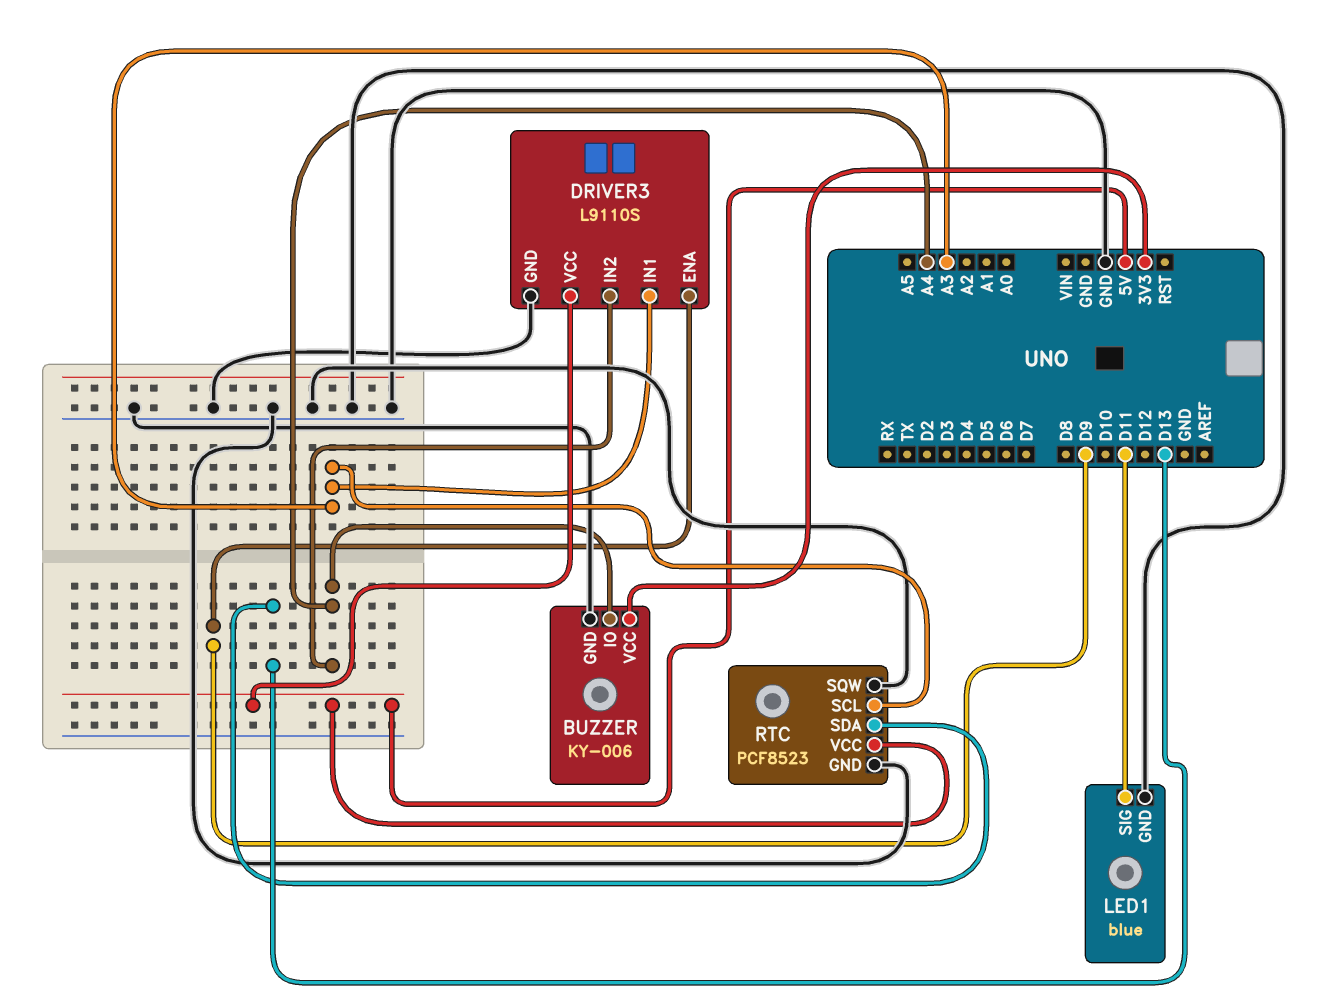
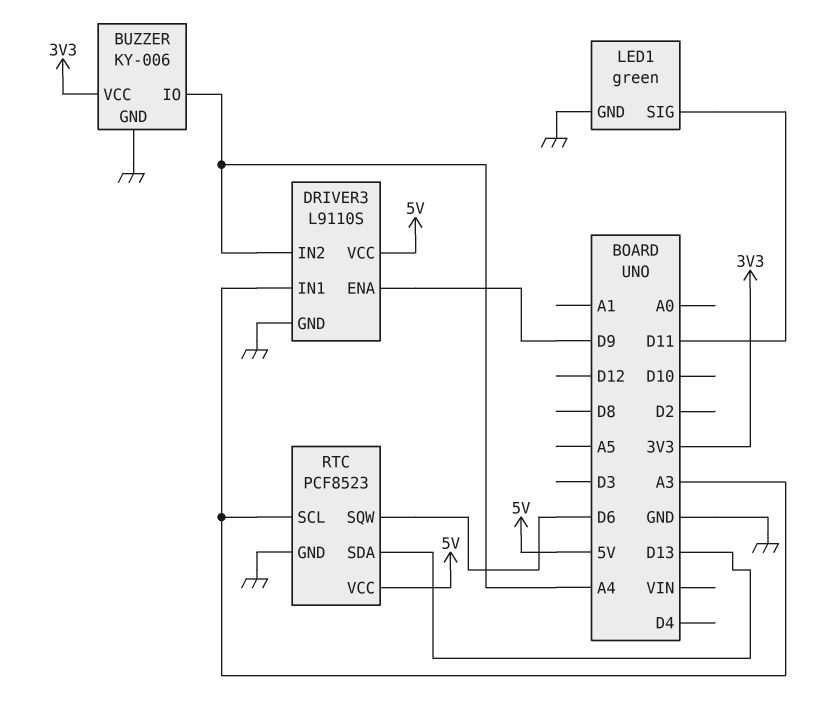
LED1: blue -> green
RTC pin SQW: GND -> D6

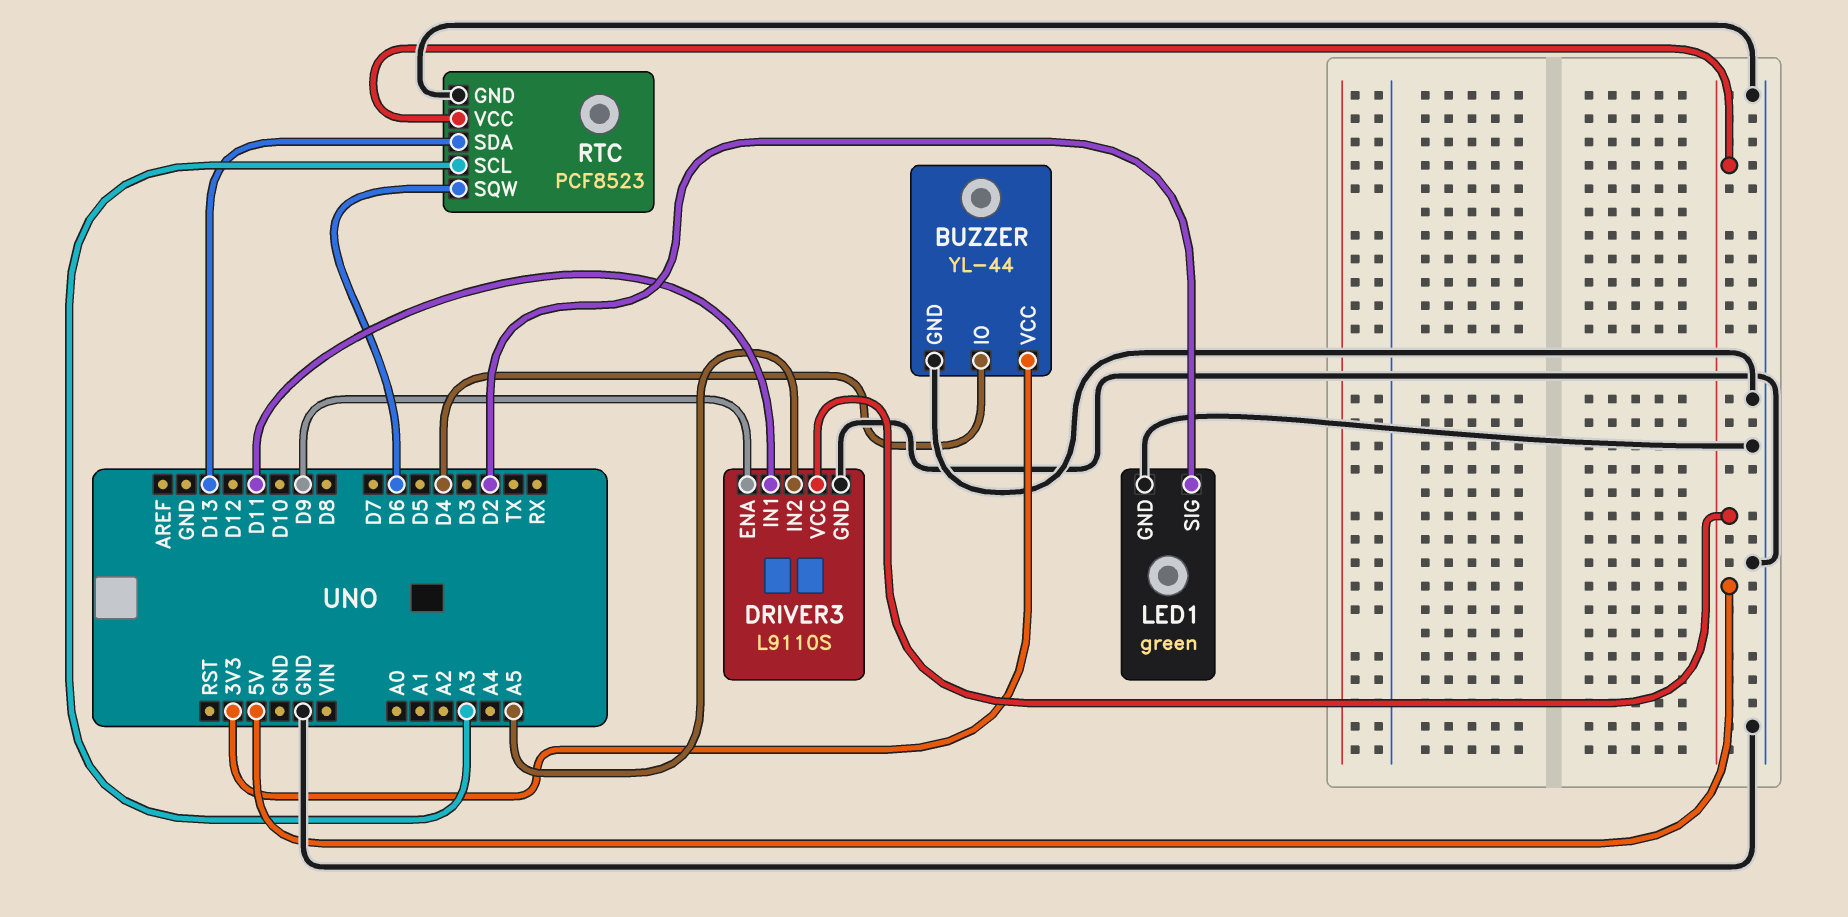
BUZZER: KY-006 -> YL-44
BUZZER pin IO: A4 -> D4
DRIVER3 pin IN1: A3 -> D11
DRIVER3 pin IN2: A4 -> A5
LED1 pin SIG: D11 -> D2

